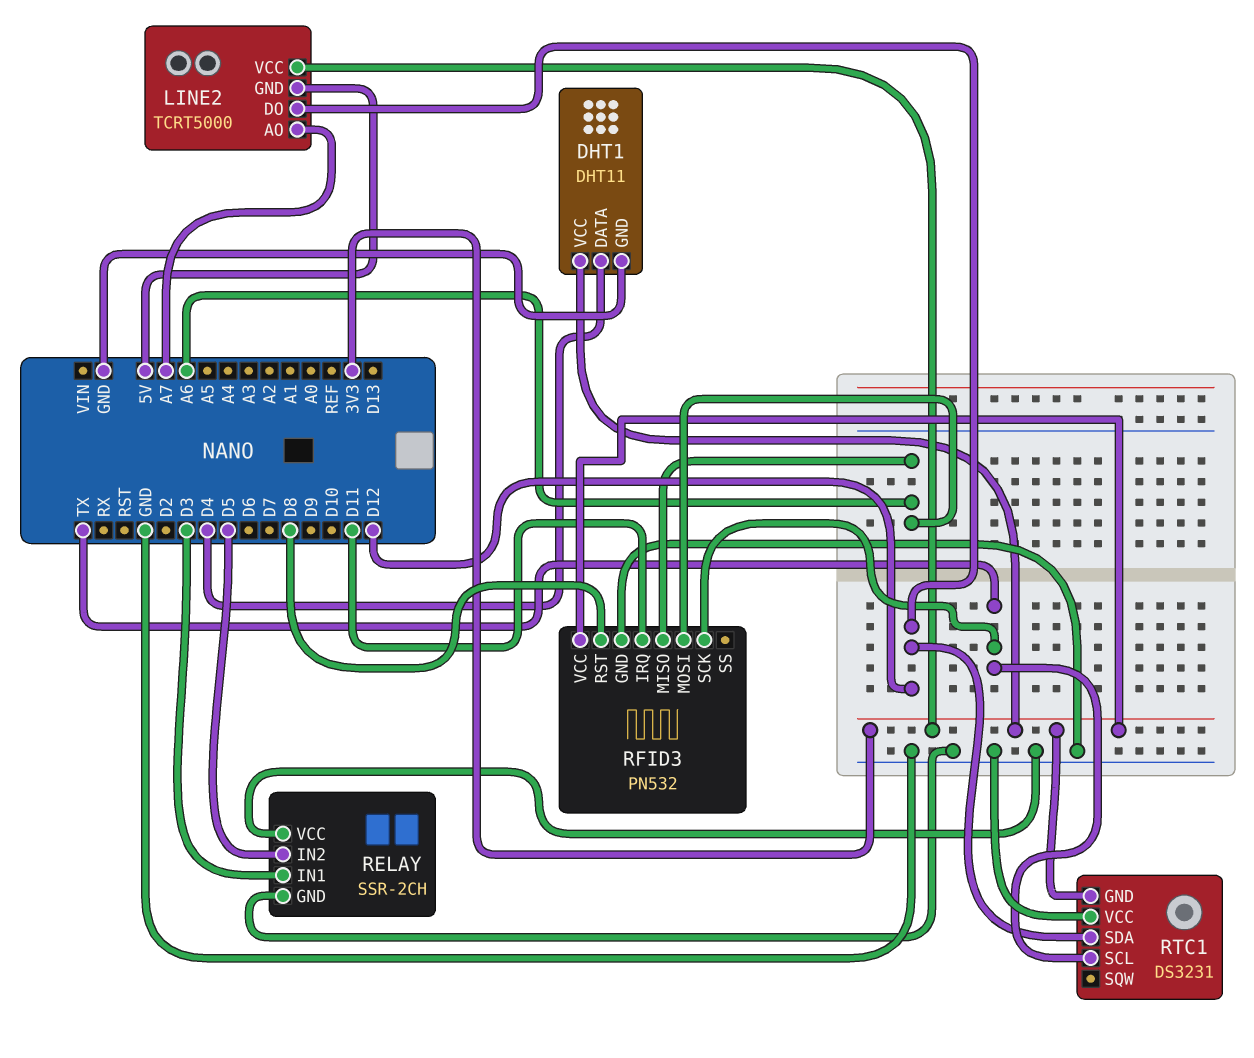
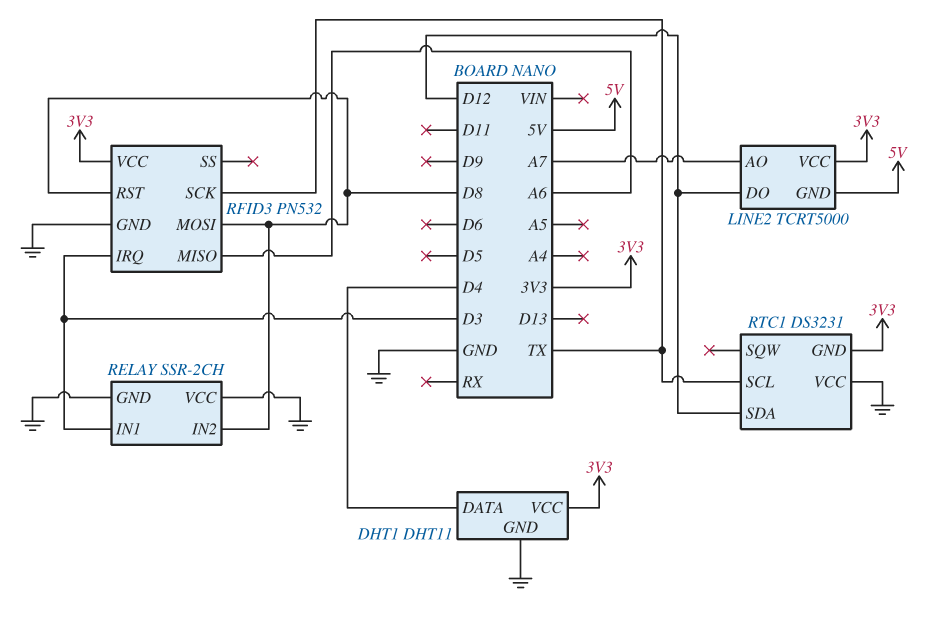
RELAY pin IN2: D5 -> D8
RFID3 pin IRQ: D11 -> D3
RFID3 pin MOSI: A6 -> D8

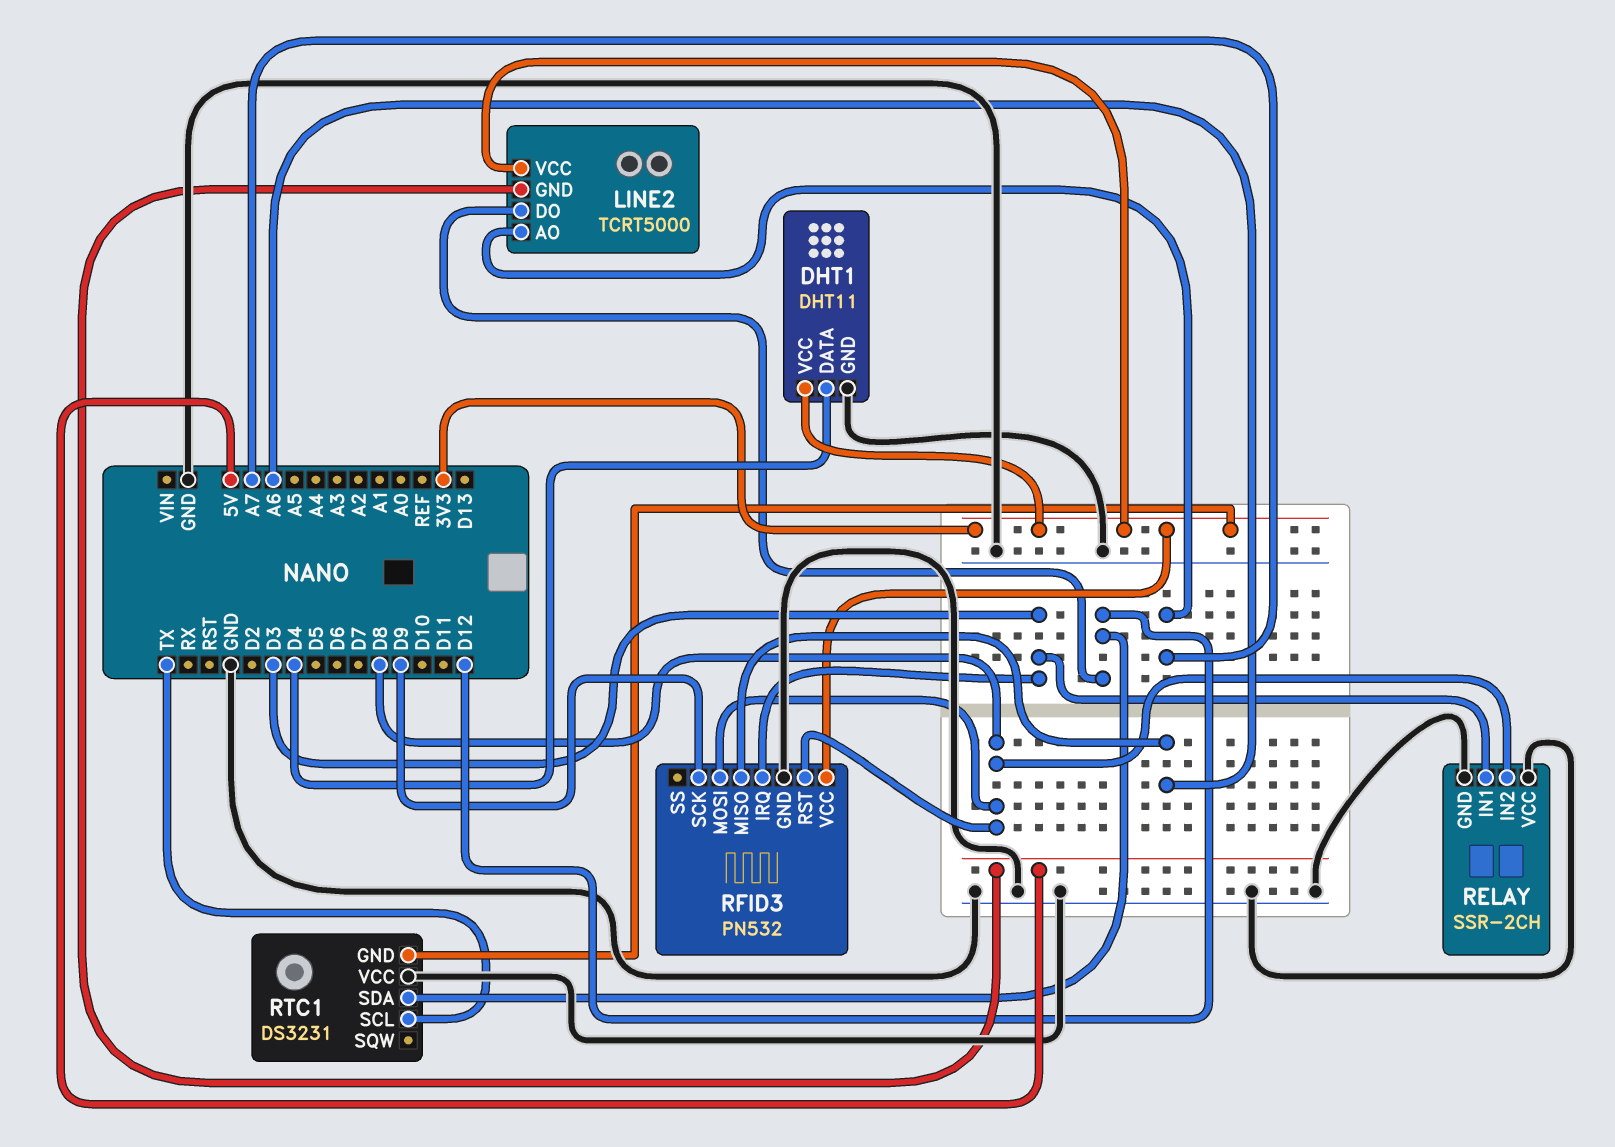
RFID3 pin SCK: TX -> D9

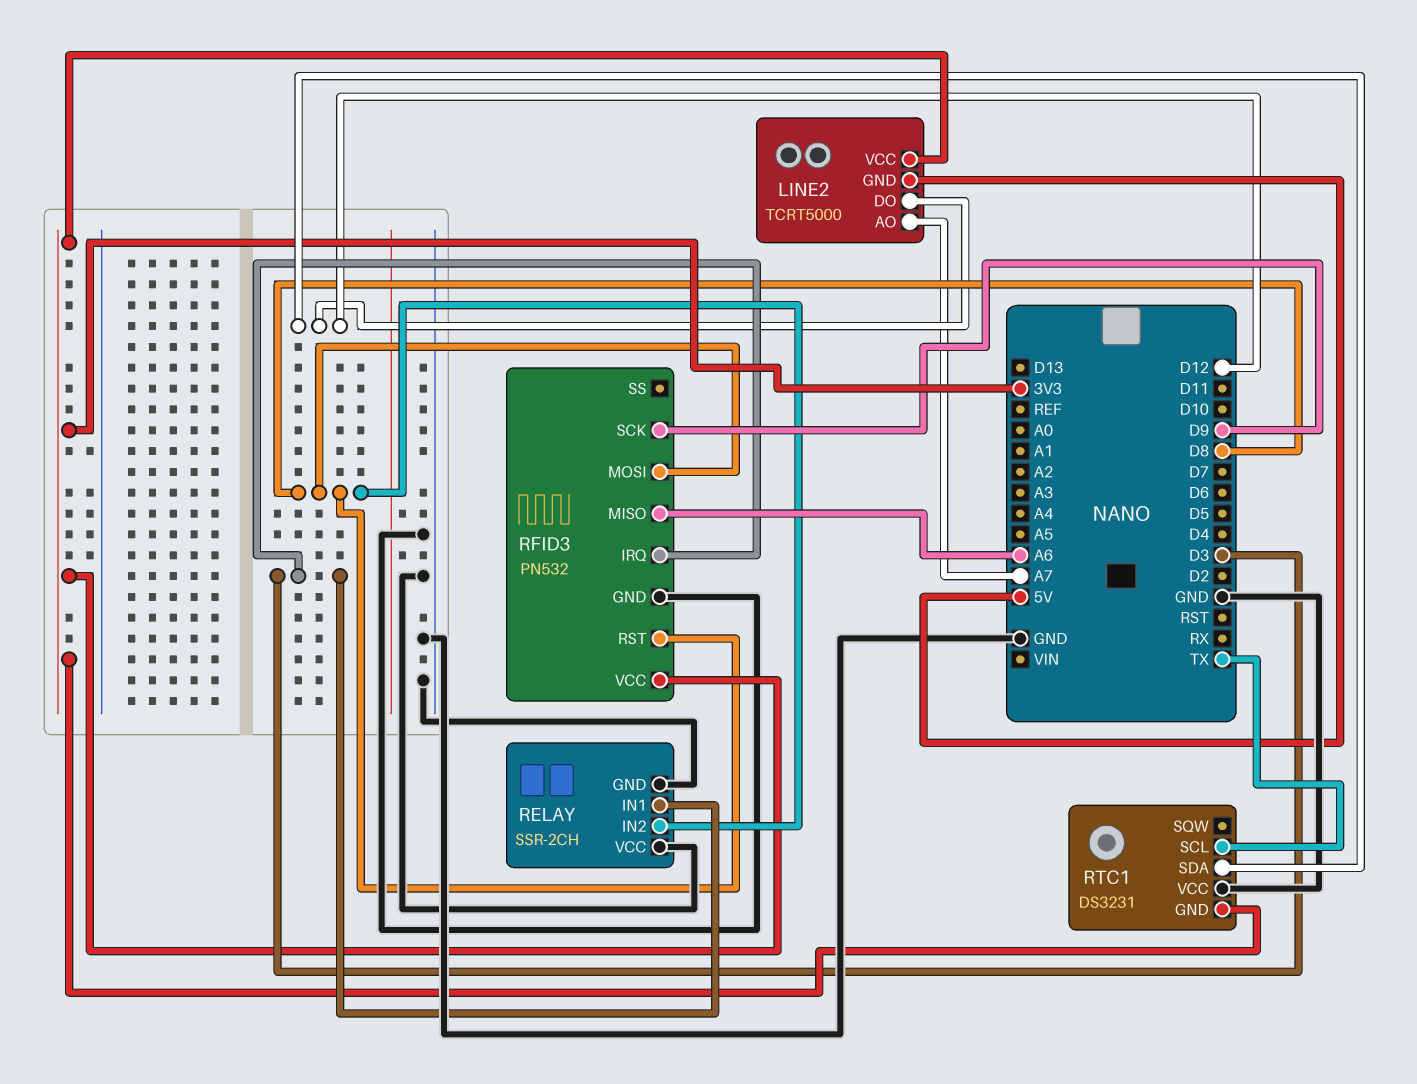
DHT1: DHT11 -> none
DHT1 pin DATA: D4 -> none
DHT1 pin GND: GND -> none
DHT1 pin VCC: 3V3 -> none

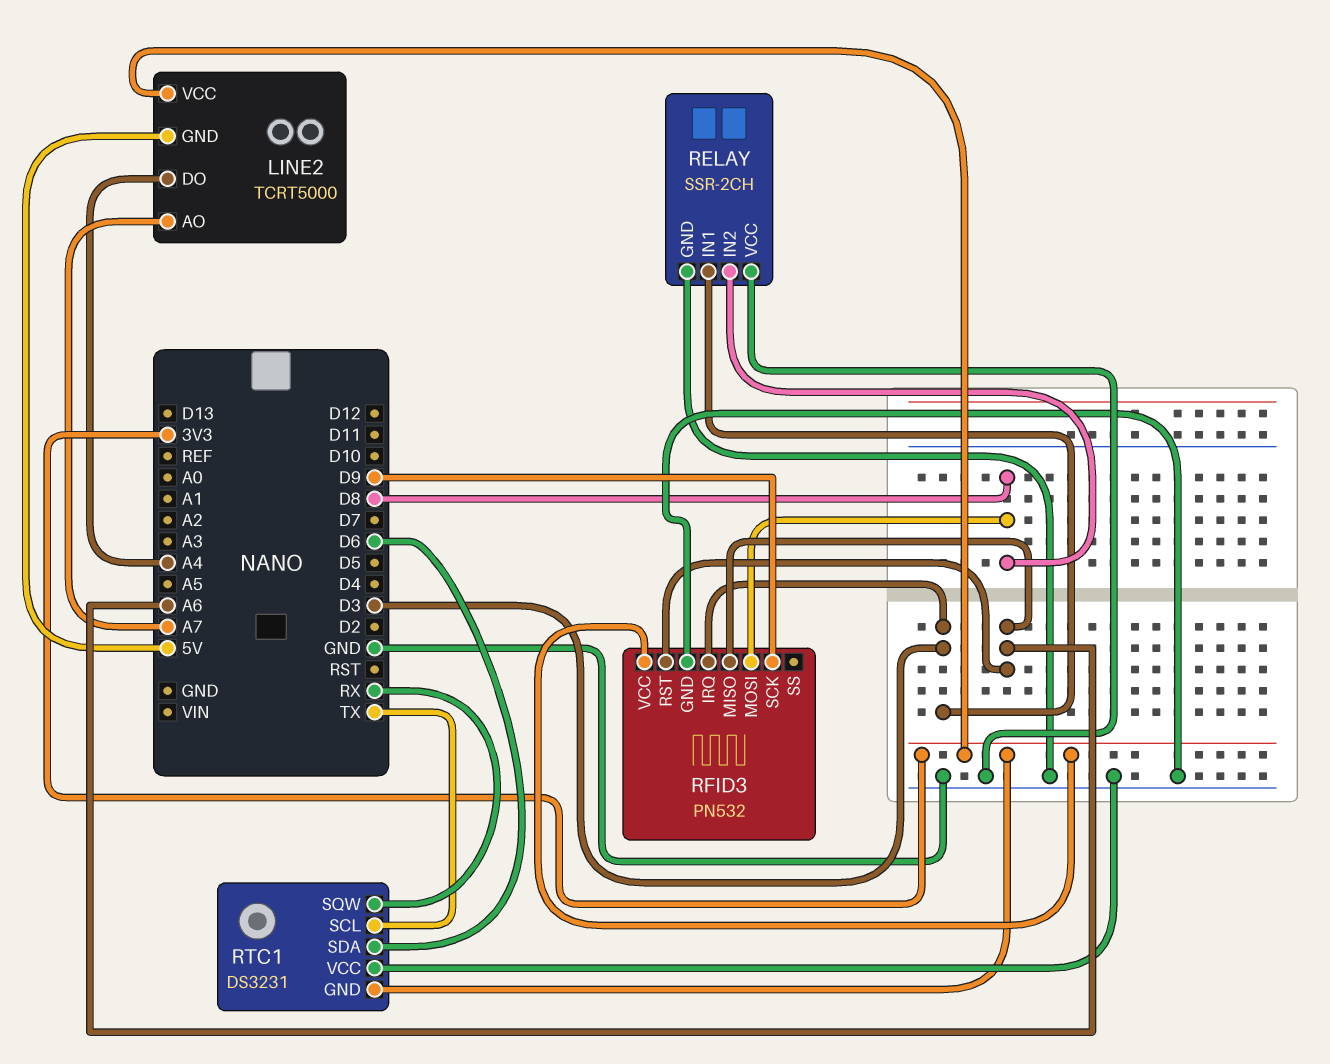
LINE2 pin DO: D12 -> A4
RFID3 pin RST: D8 -> A6
RTC1 pin SDA: D12 -> D6
RTC1 pin SQW: none -> RX

